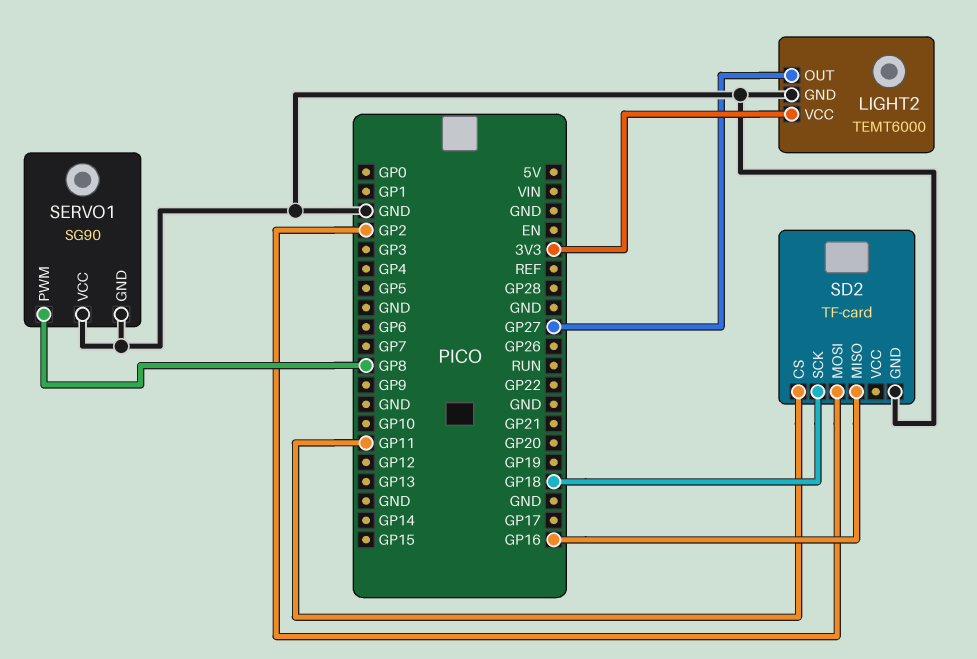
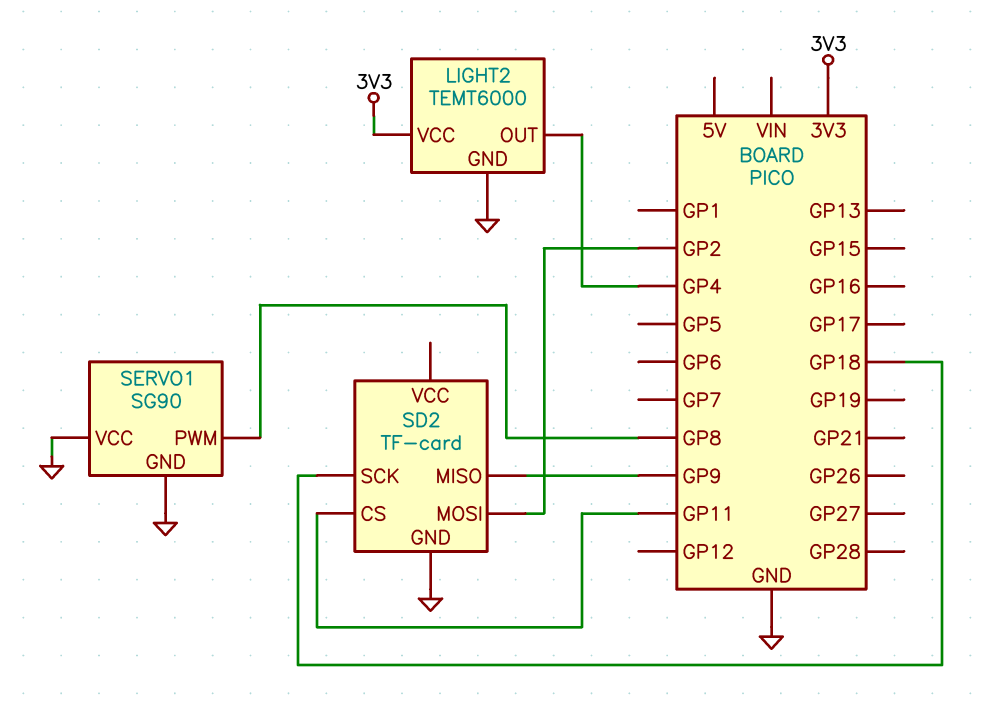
LIGHT2 pin OUT: GP27 -> GP4
SD2 pin MISO: GP16 -> GP9

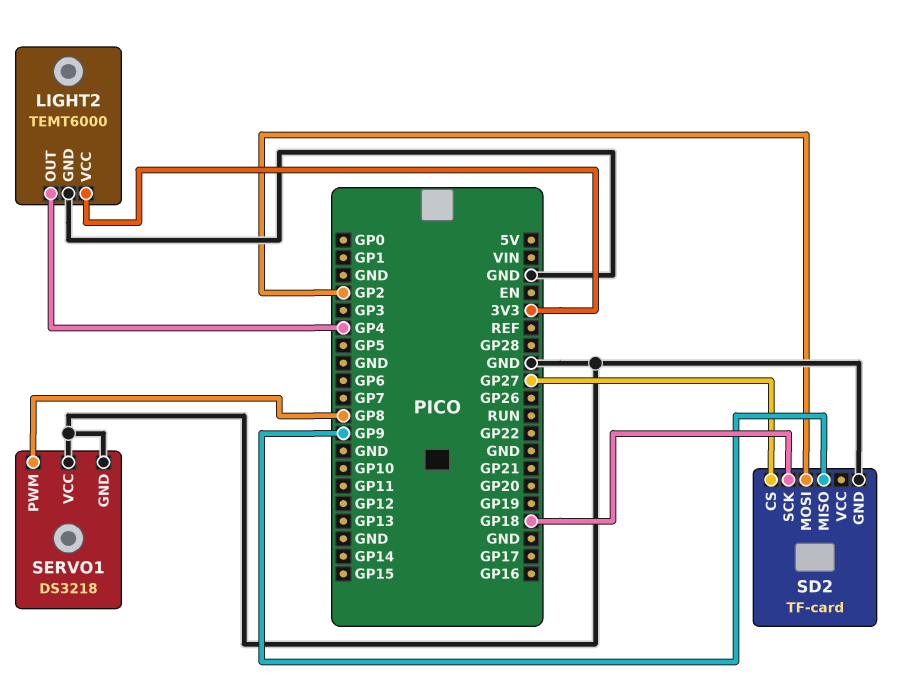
SD2 pin CS: GP11 -> GP27
SERVO1: SG90 -> DS3218

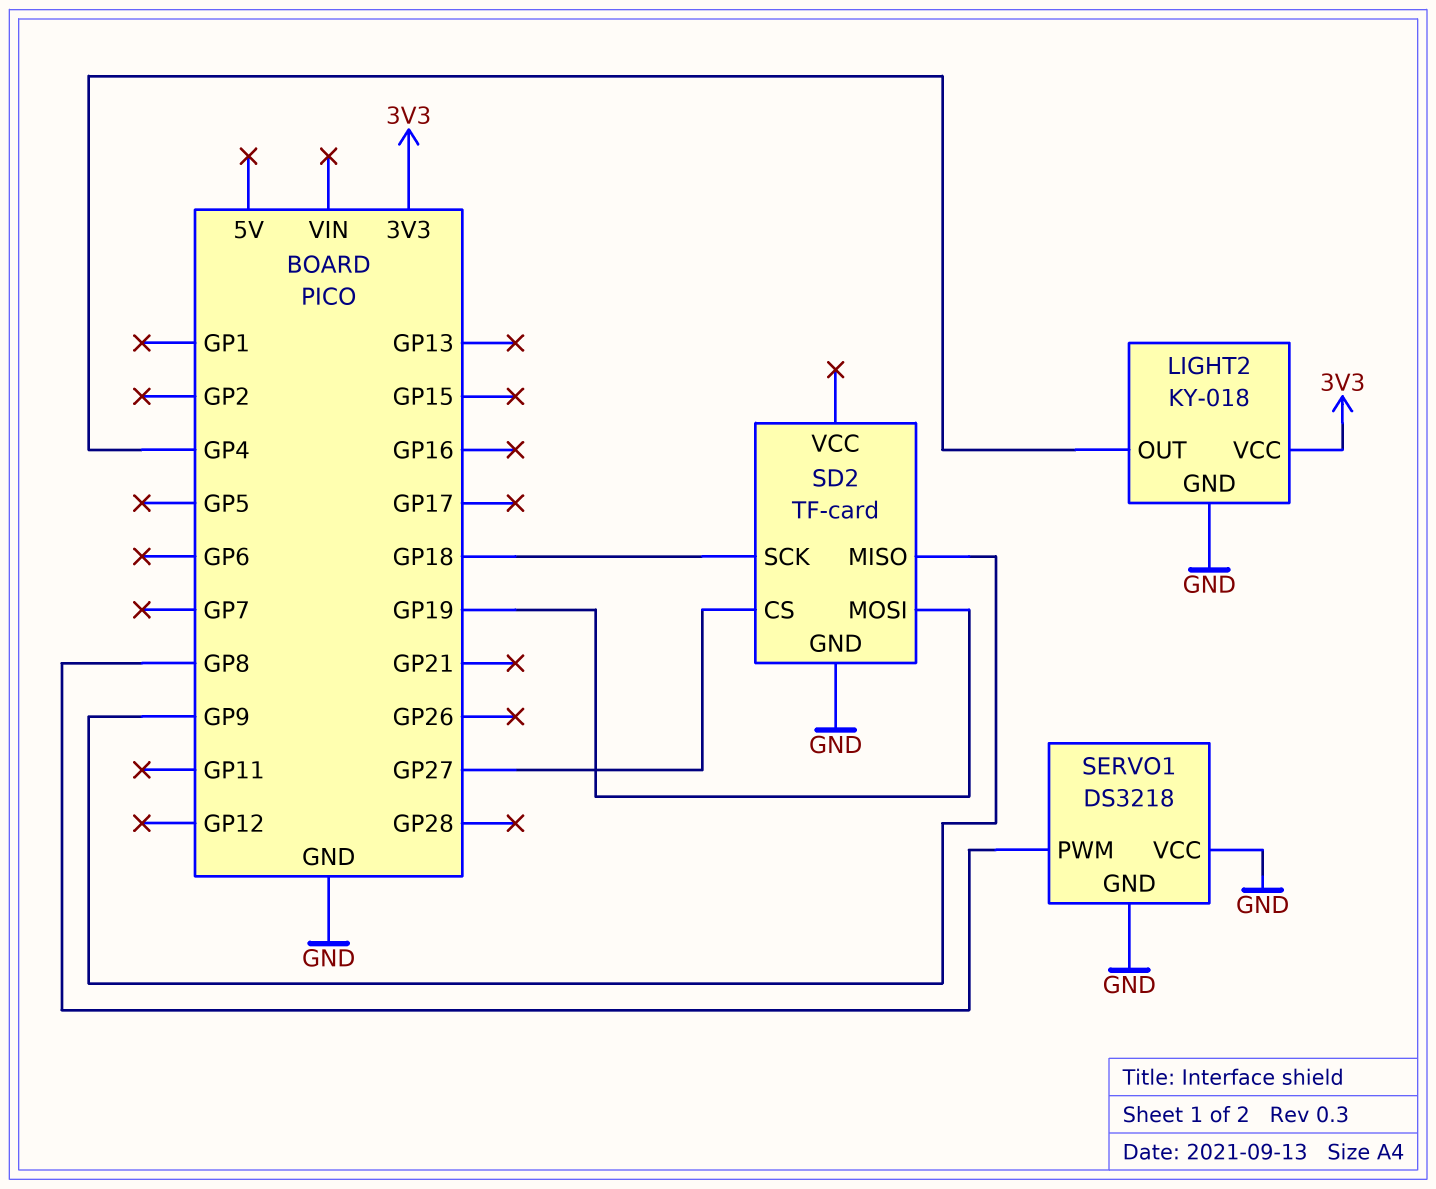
LIGHT2: TEMT6000 -> KY-018
SD2 pin MOSI: GP2 -> GP19

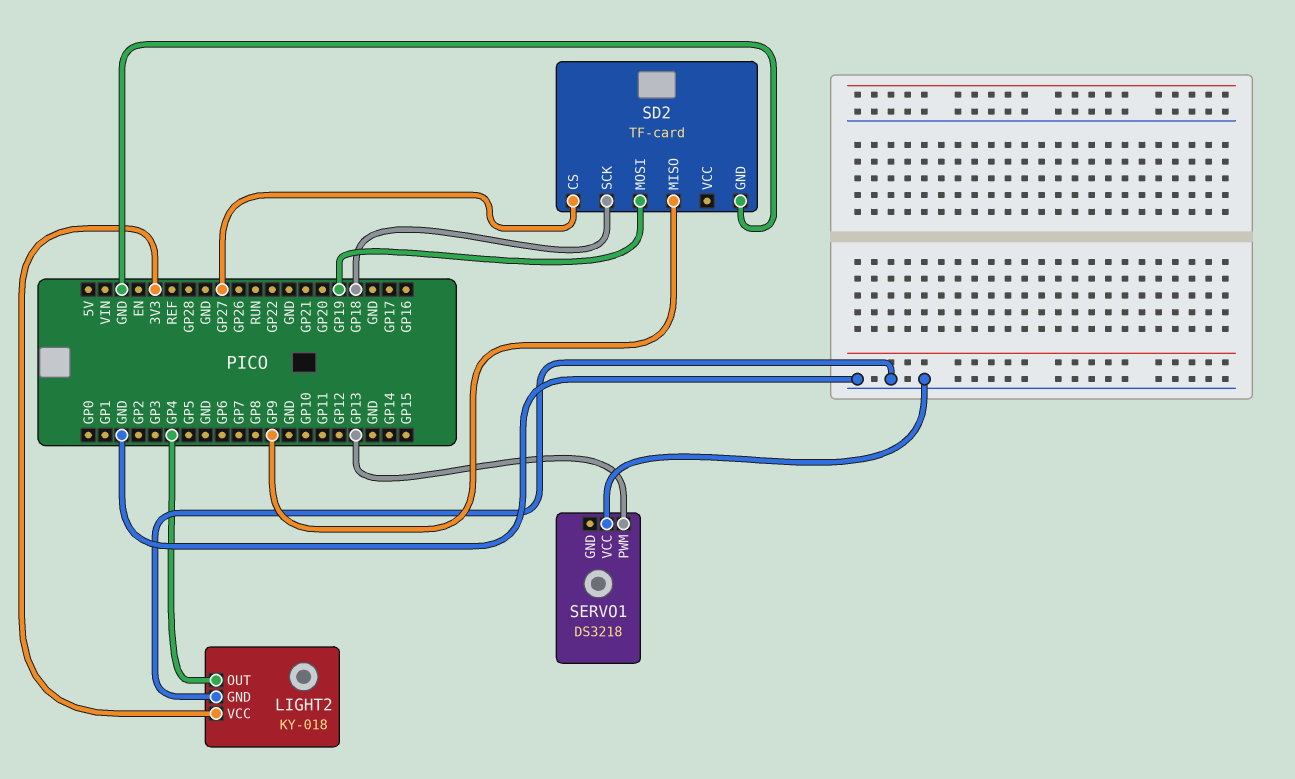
SERVO1 pin GND: GND -> none
SERVO1 pin PWM: GP8 -> GP13

